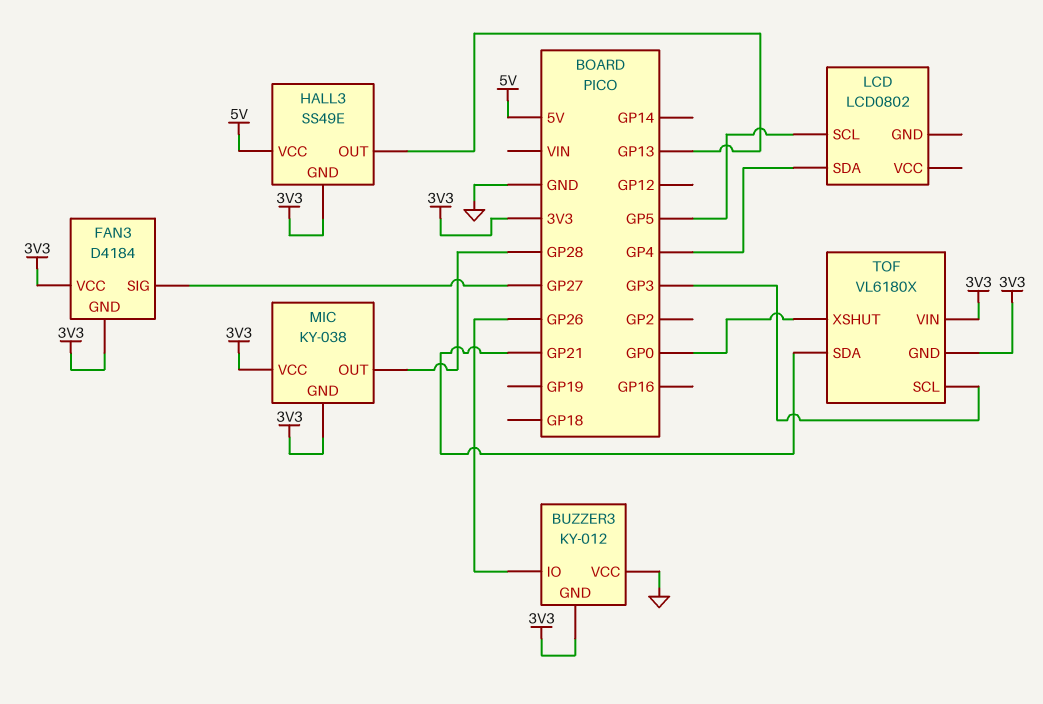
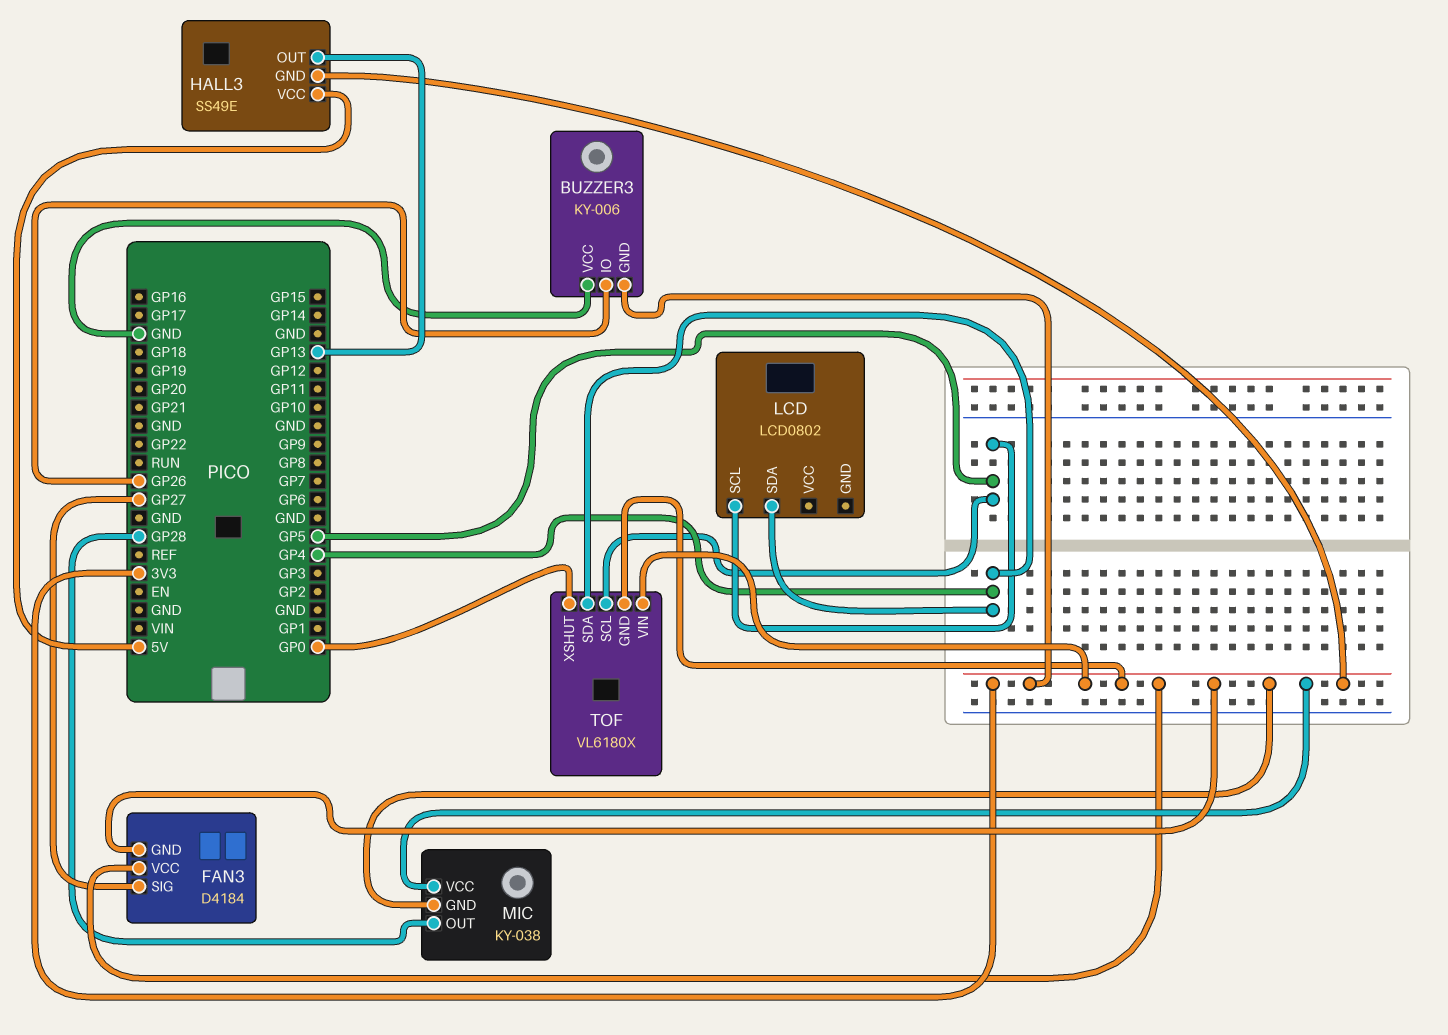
BUZZER3: KY-012 -> KY-006
TOF pin SCL: GP3 -> GP5
TOF pin SDA: GP21 -> GP4

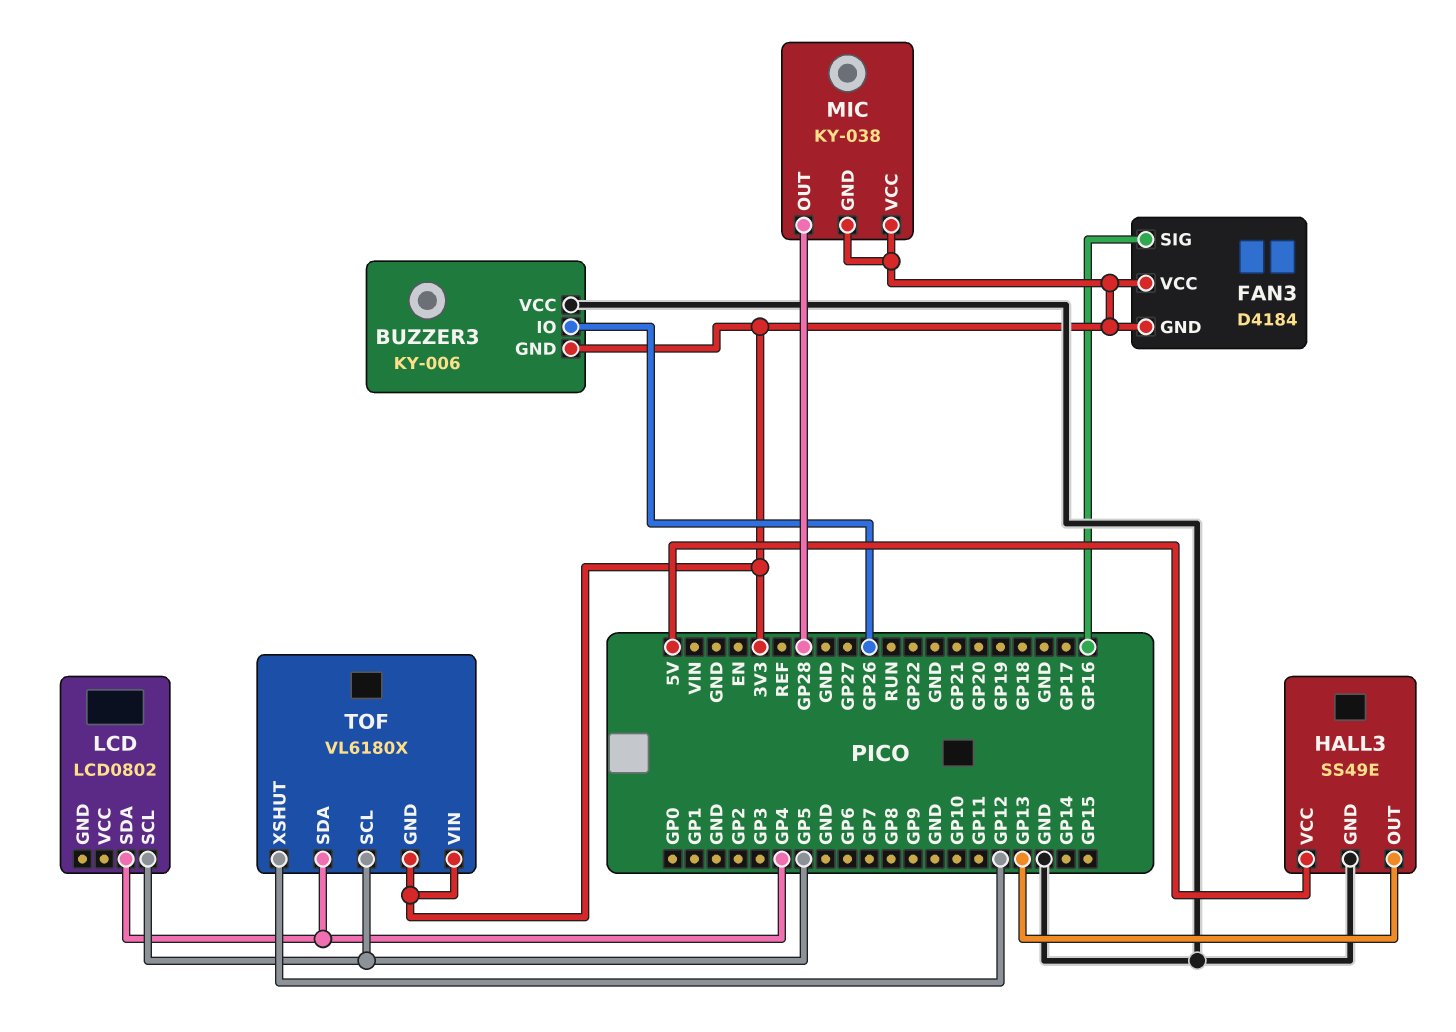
FAN3 pin SIG: GP27 -> GP16
HALL3 pin GND: 3V3 -> GND
TOF pin XSHUT: GP0 -> GP12

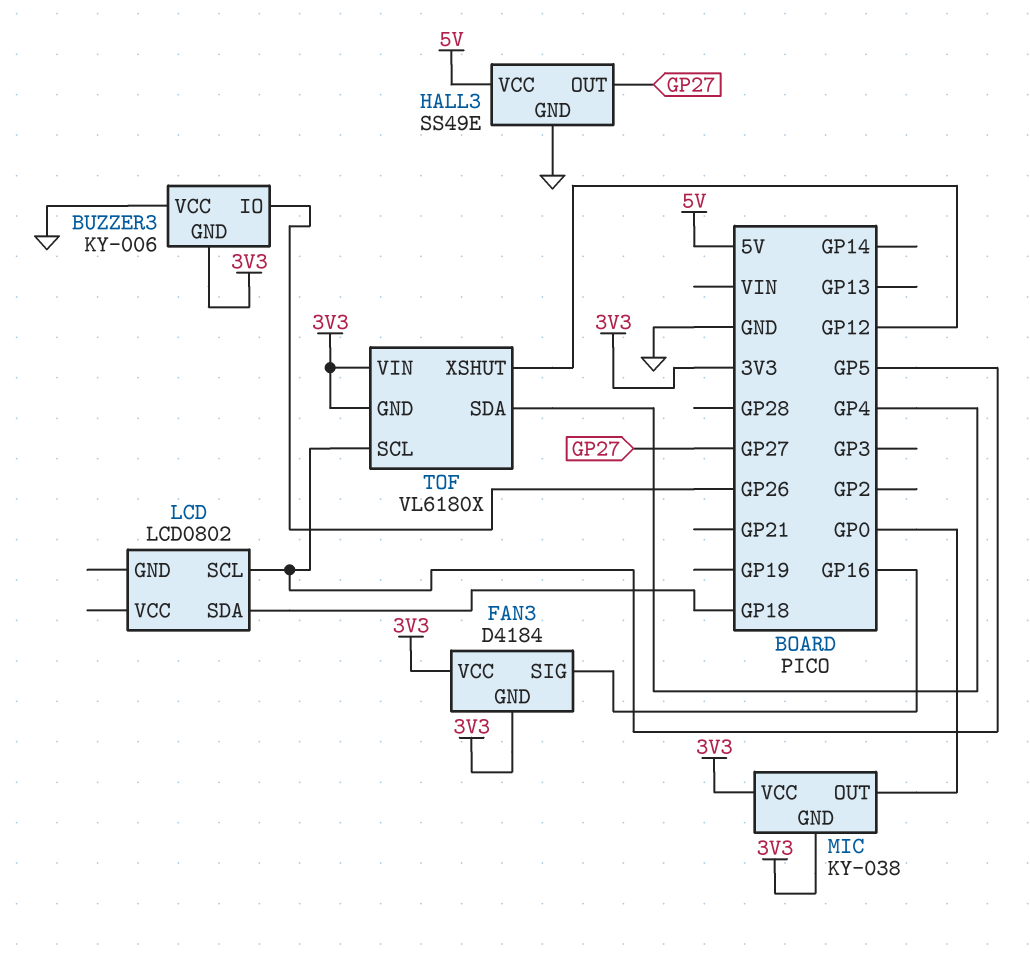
HALL3 pin OUT: GP13 -> GP27
LCD pin SDA: GP4 -> GP18
MIC pin OUT: GP28 -> GP0

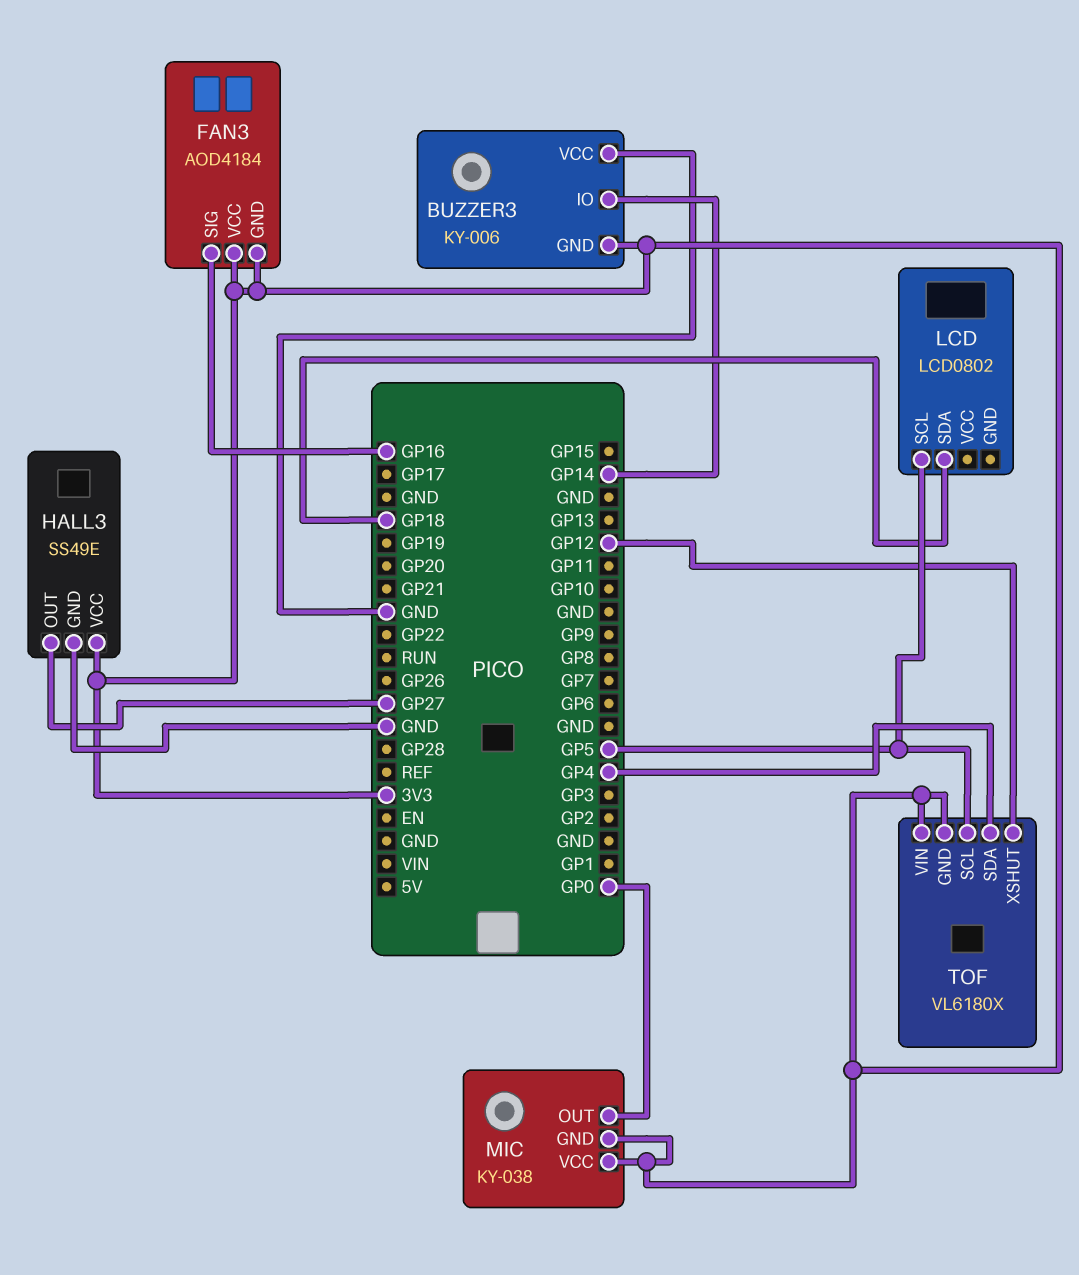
BUZZER3 pin IO: GP26 -> GP14
FAN3: D4184 -> AOD4184
HALL3 pin VCC: 5V -> 3V3

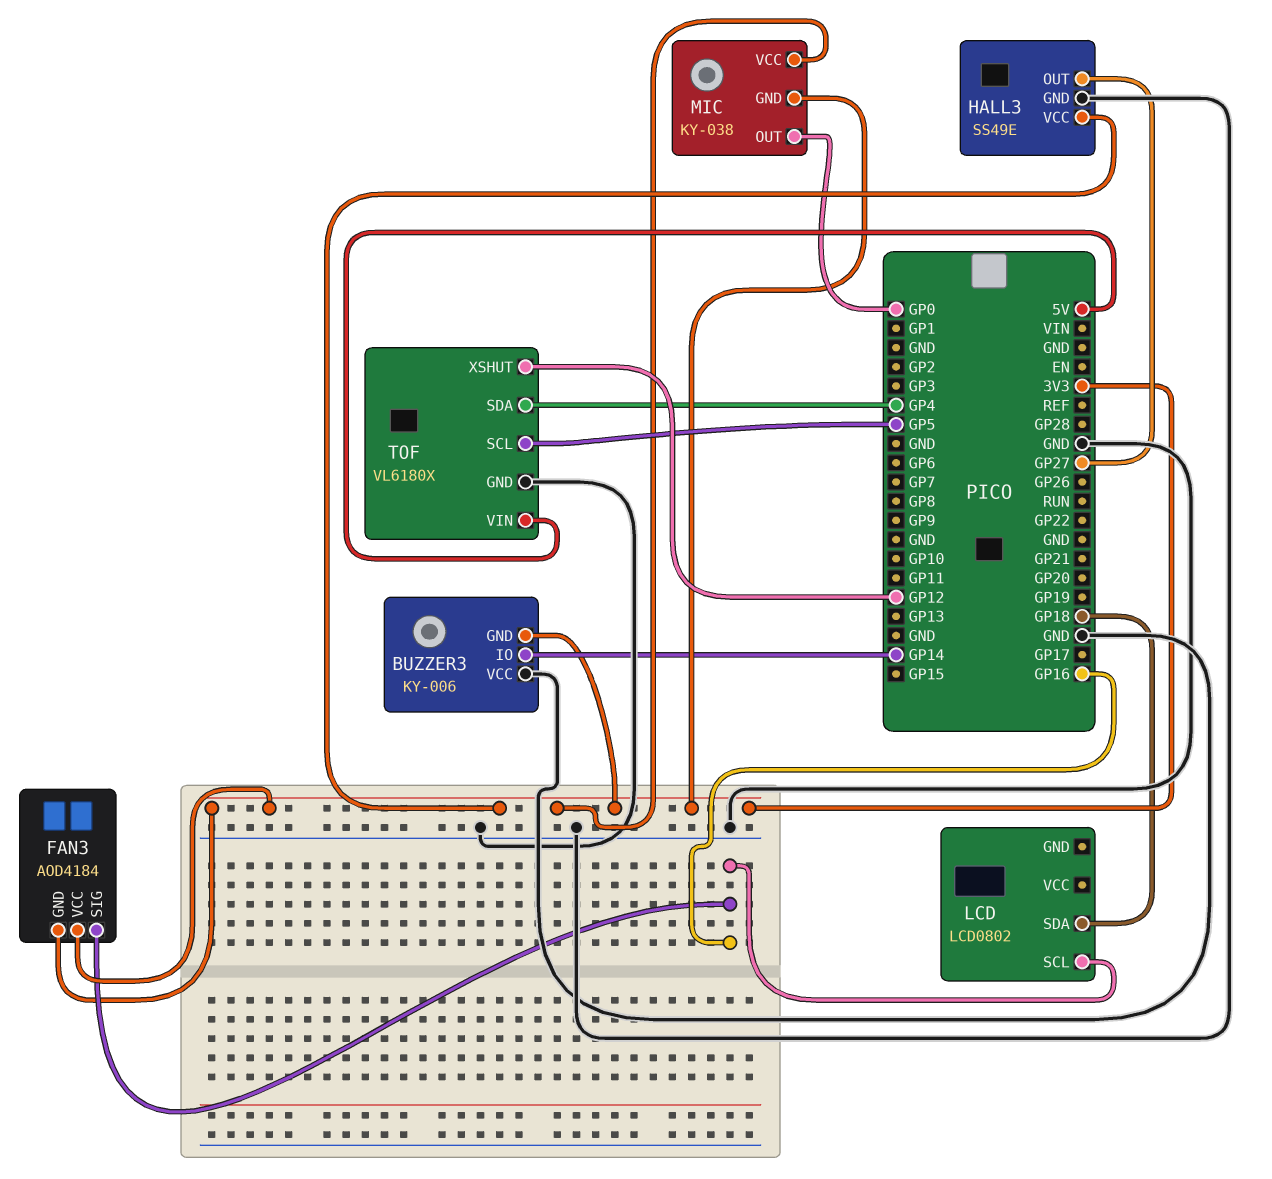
LCD pin SCL: GP5 -> GP16
TOF pin GND: 3V3 -> GND
TOF pin VIN: 3V3 -> 5V

